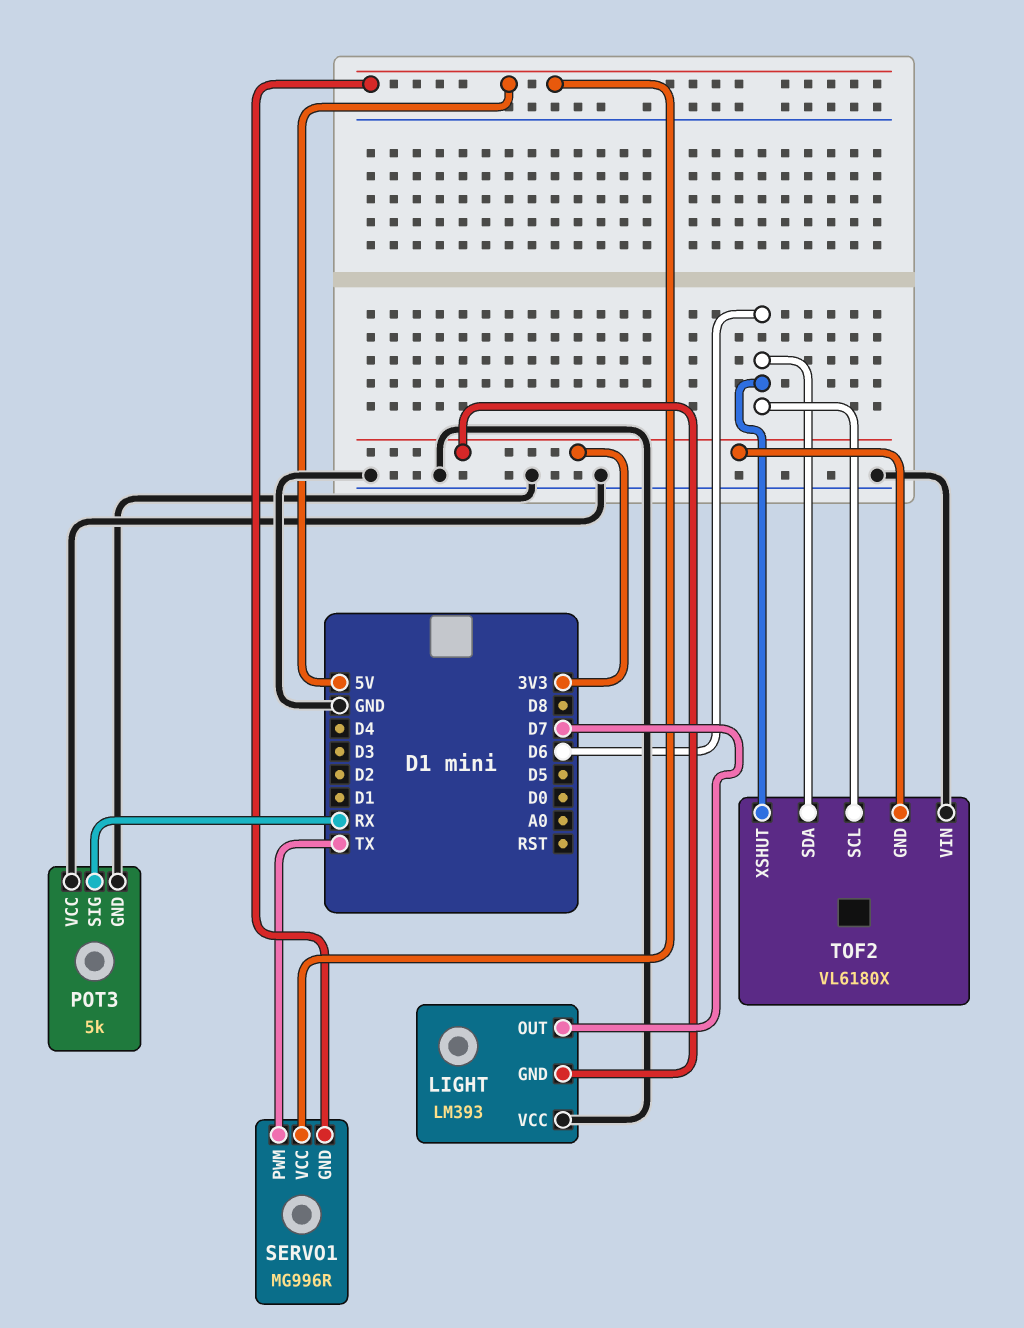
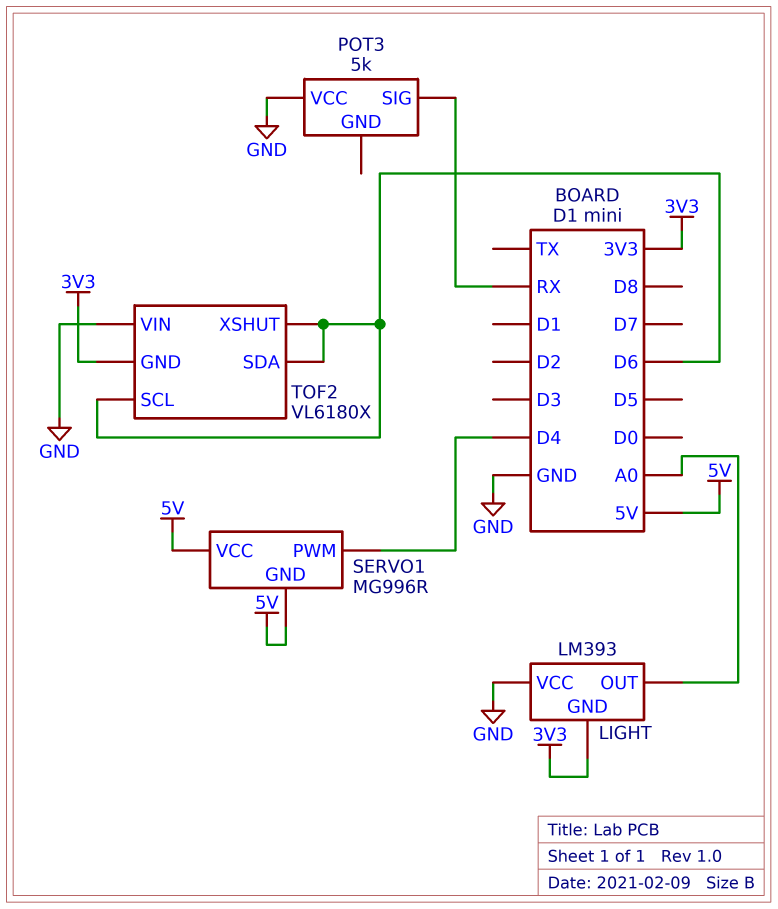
LIGHT pin OUT: D7 -> A0
POT3 pin GND: GND -> none
SERVO1 pin PWM: TX -> D4

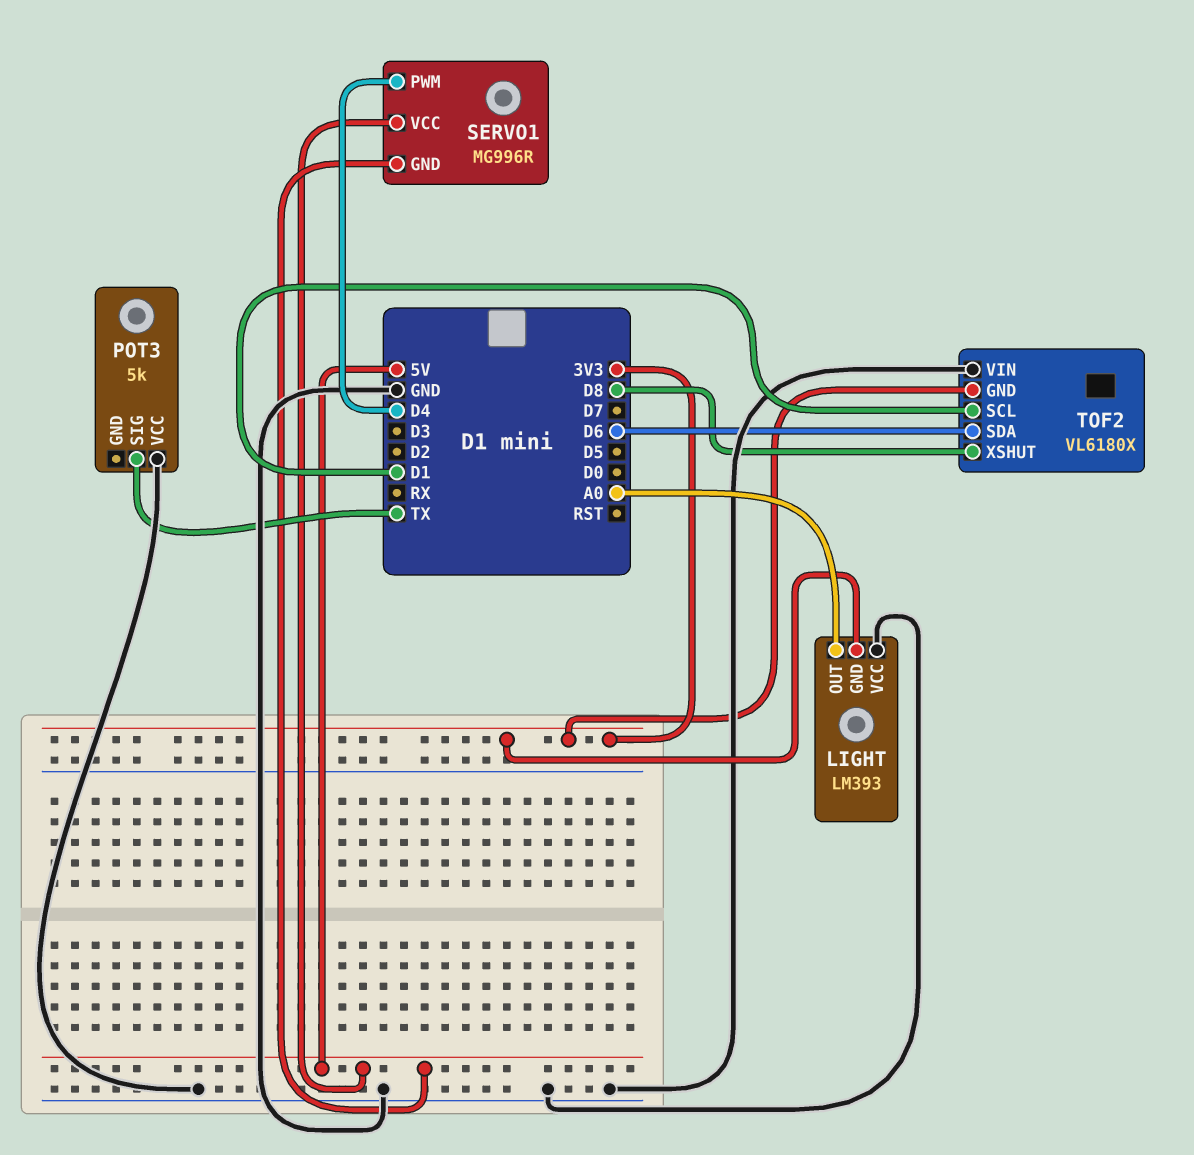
POT3 pin SIG: RX -> TX
TOF2 pin SCL: D6 -> D1
TOF2 pin XSHUT: D6 -> D8

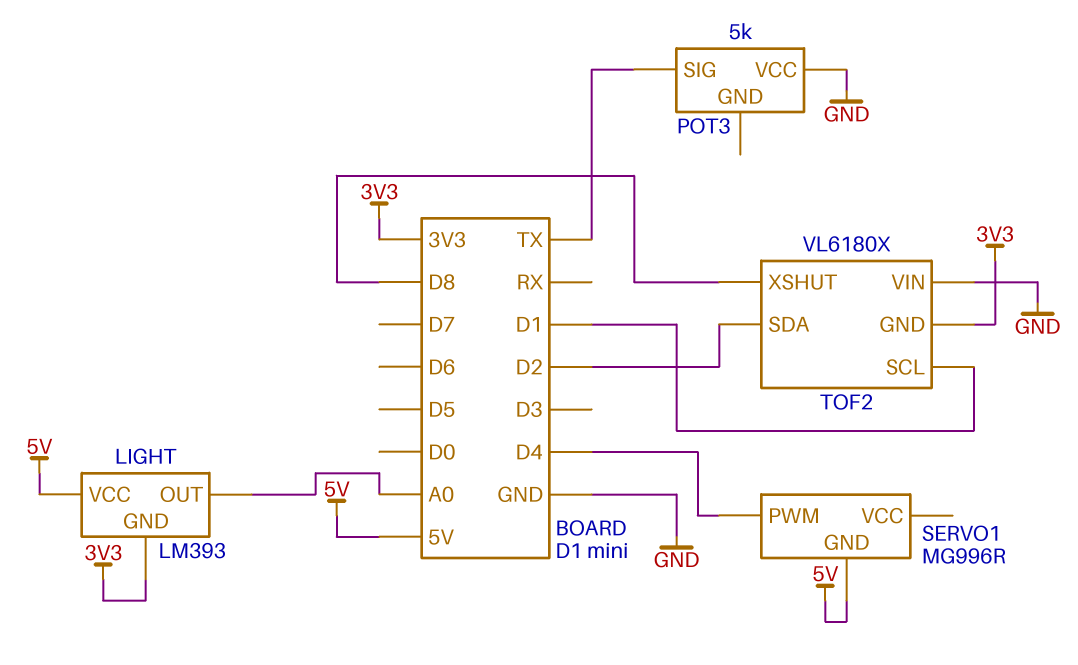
LIGHT pin VCC: GND -> 5V
SERVO1 pin VCC: 5V -> none
TOF2 pin SDA: D6 -> D2

